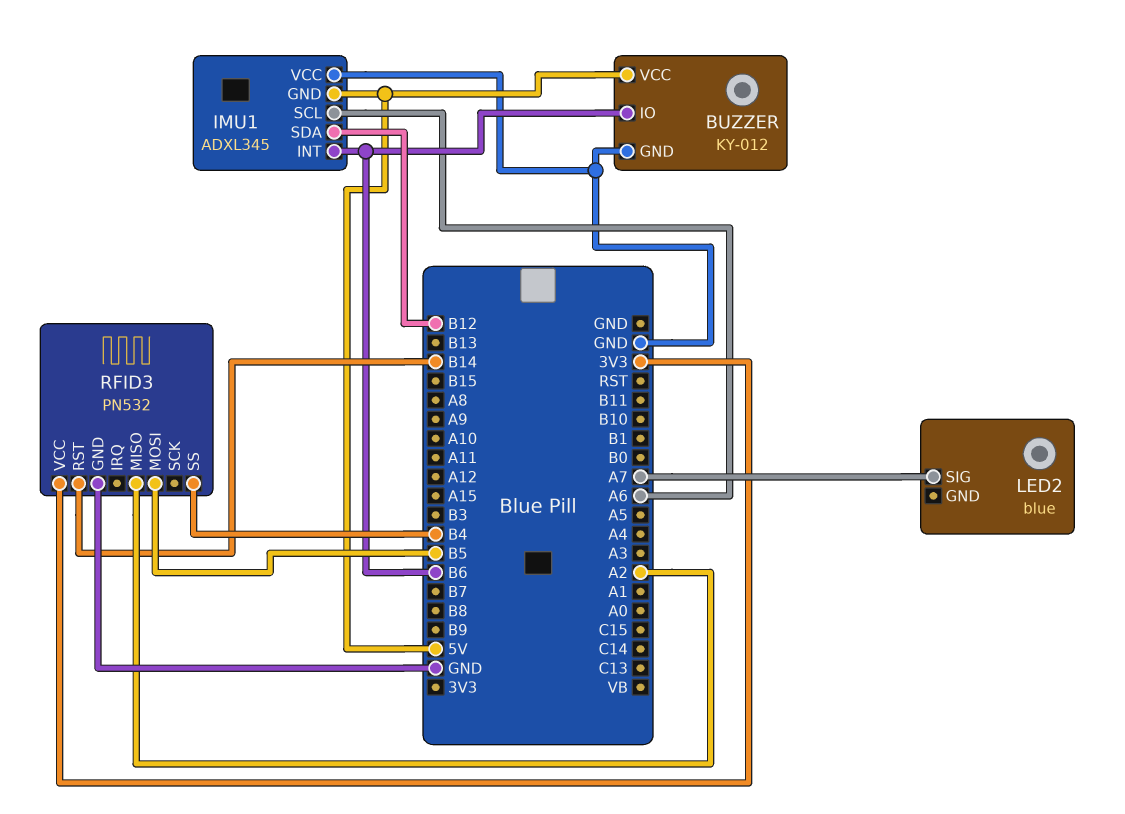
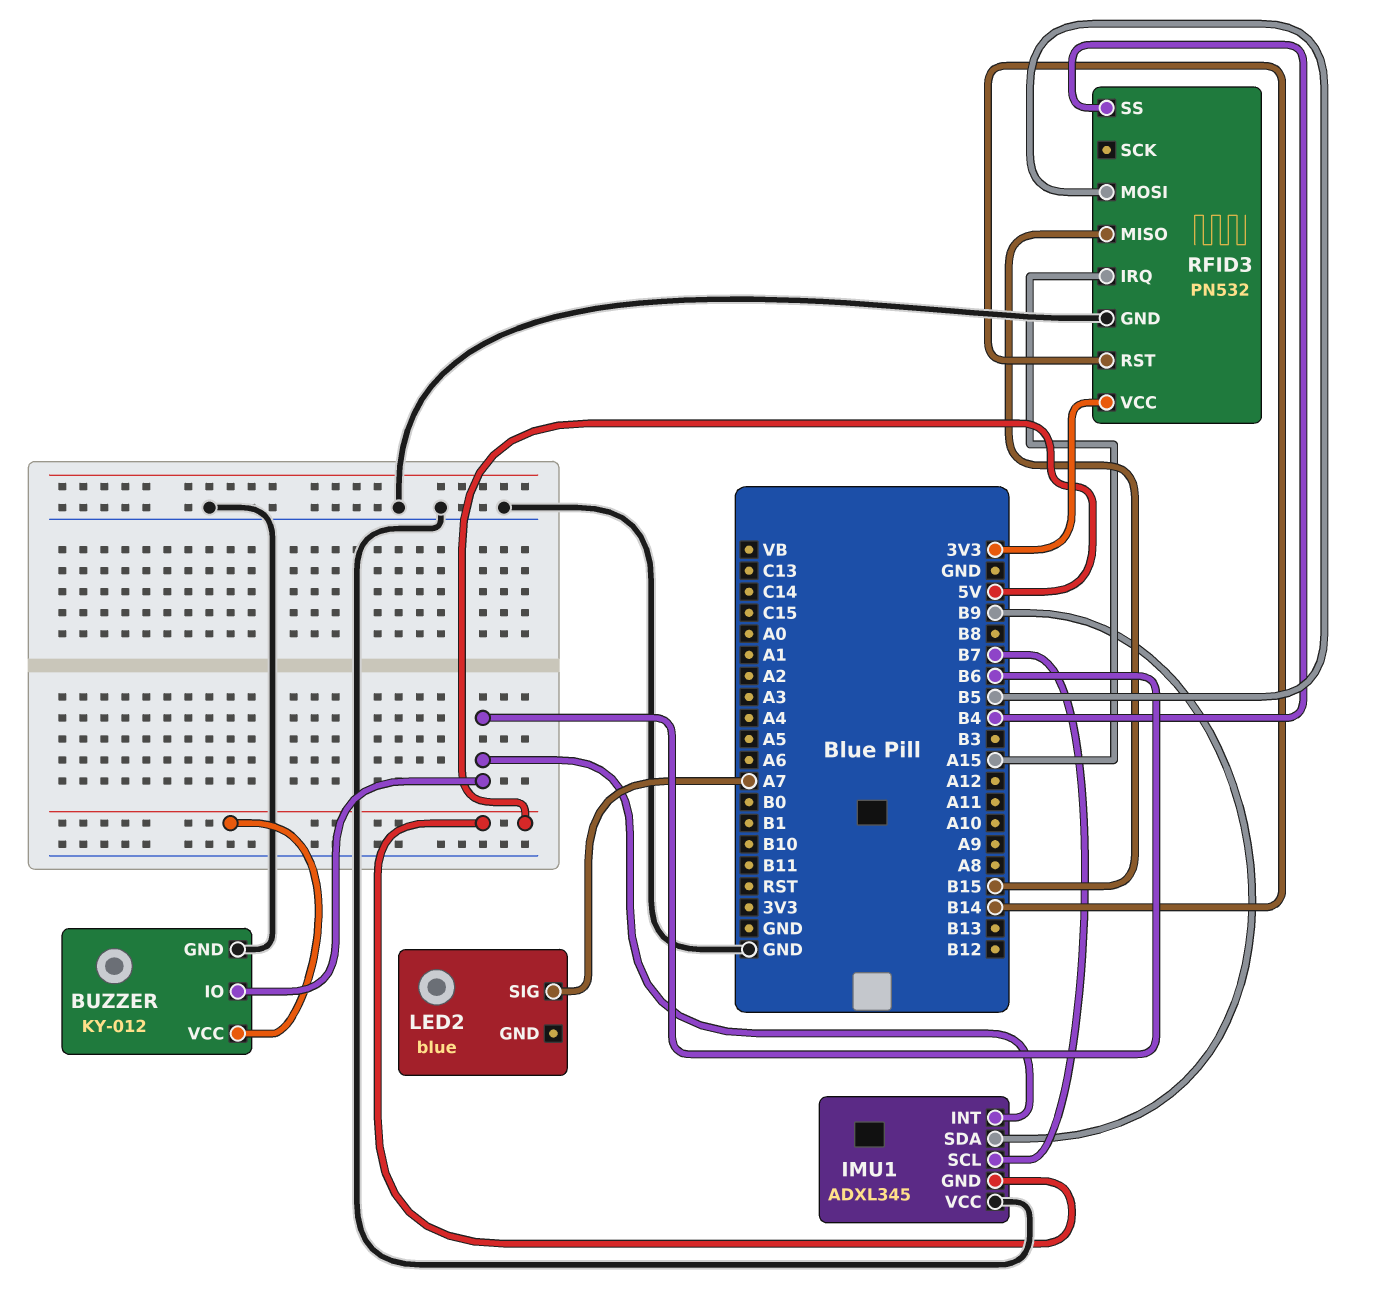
IMU1 pin SCL: A6 -> B7
IMU1 pin SDA: B12 -> B9
RFID3 pin IRQ: none -> A15
RFID3 pin MISO: A2 -> B15

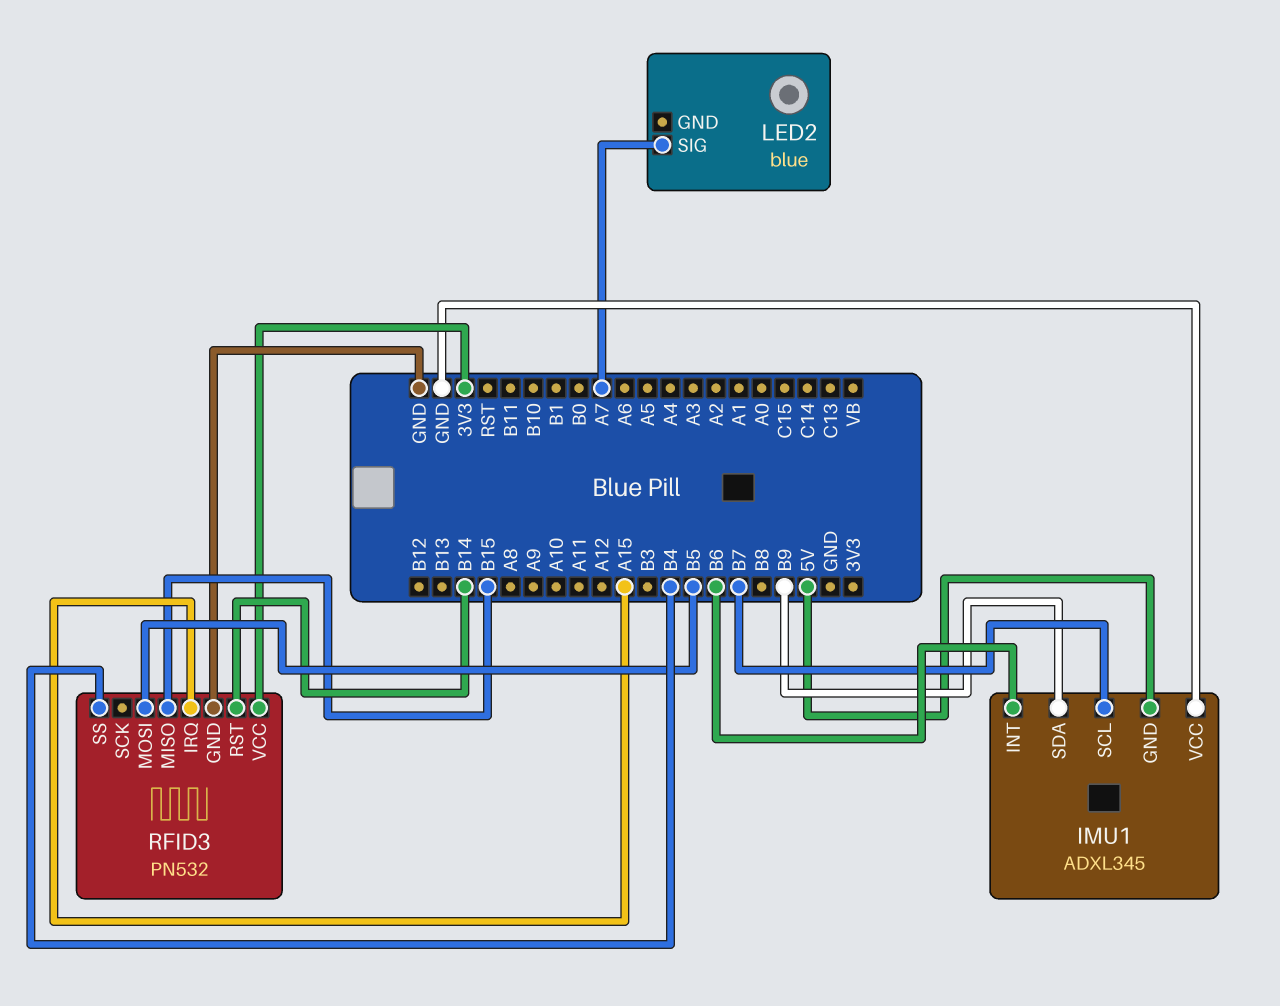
BUZZER: KY-012 -> none
BUZZER pin GND: GND -> none
BUZZER pin IO: B6 -> none
BUZZER pin VCC: 5V -> none

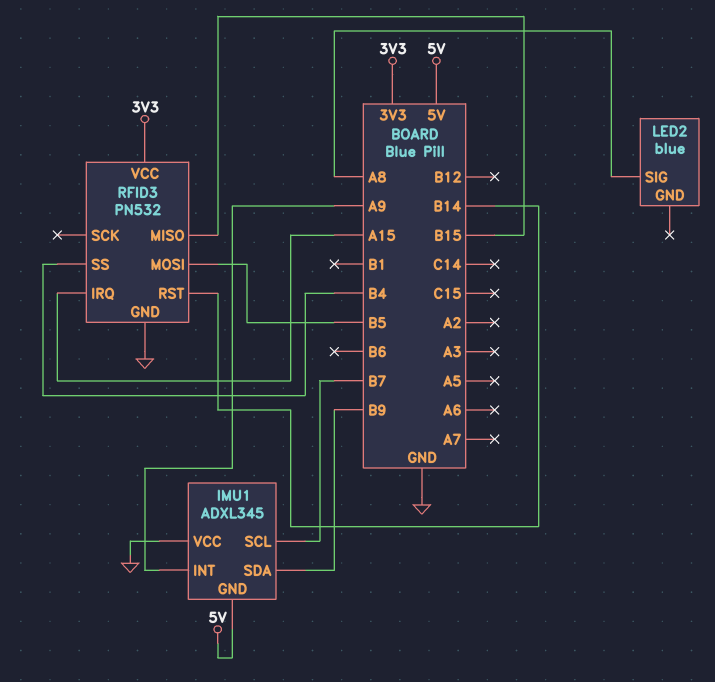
IMU1 pin INT: B6 -> A9
LED2 pin SIG: A7 -> A8

